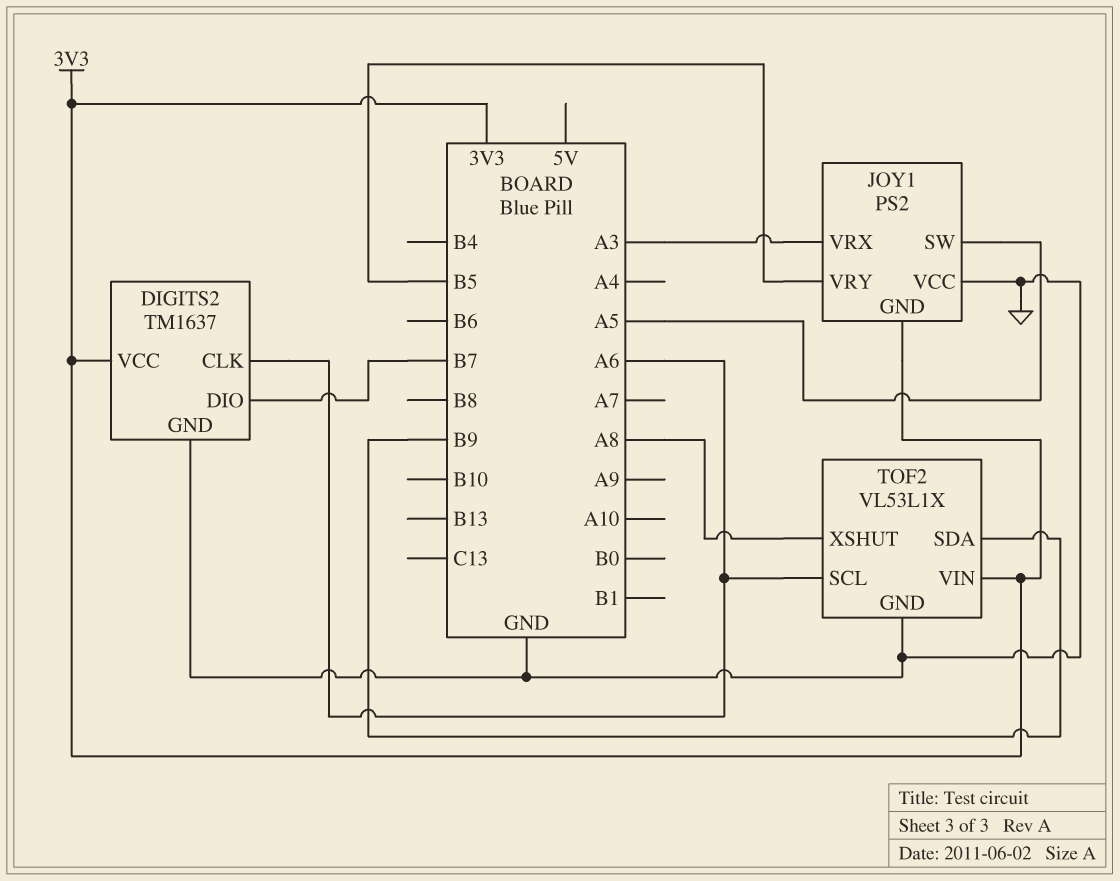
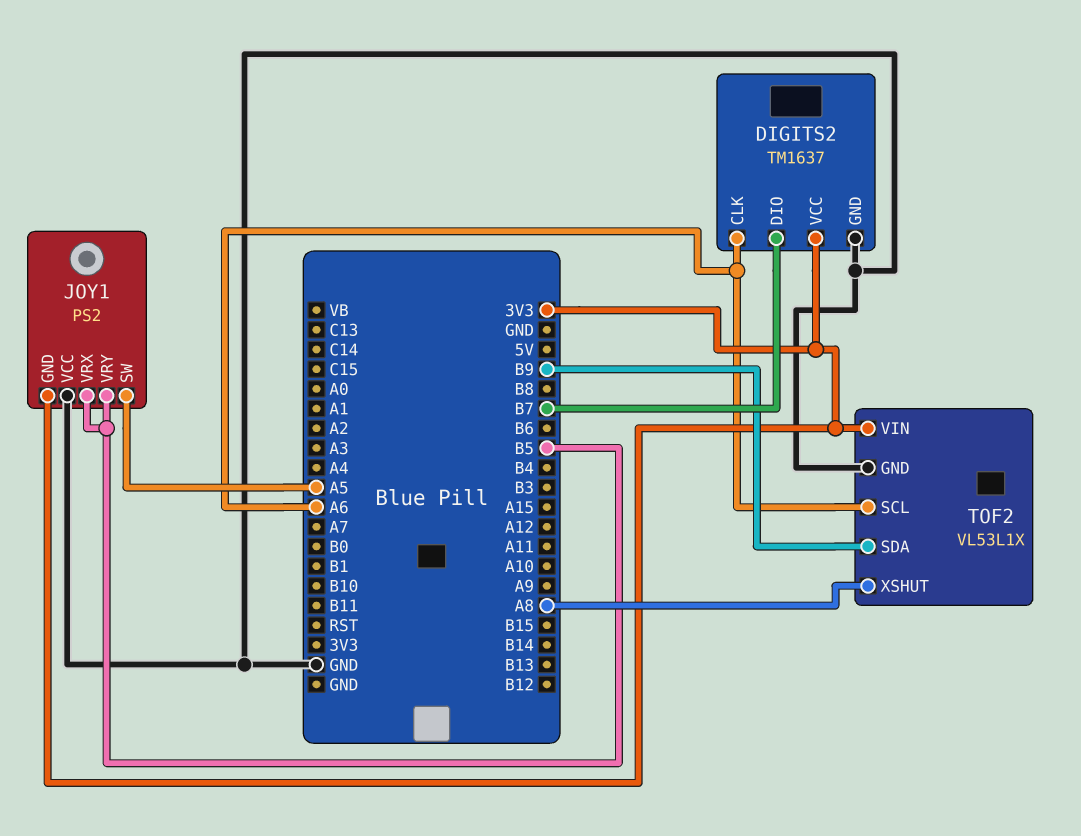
JOY1 pin VRX: A3 -> B5

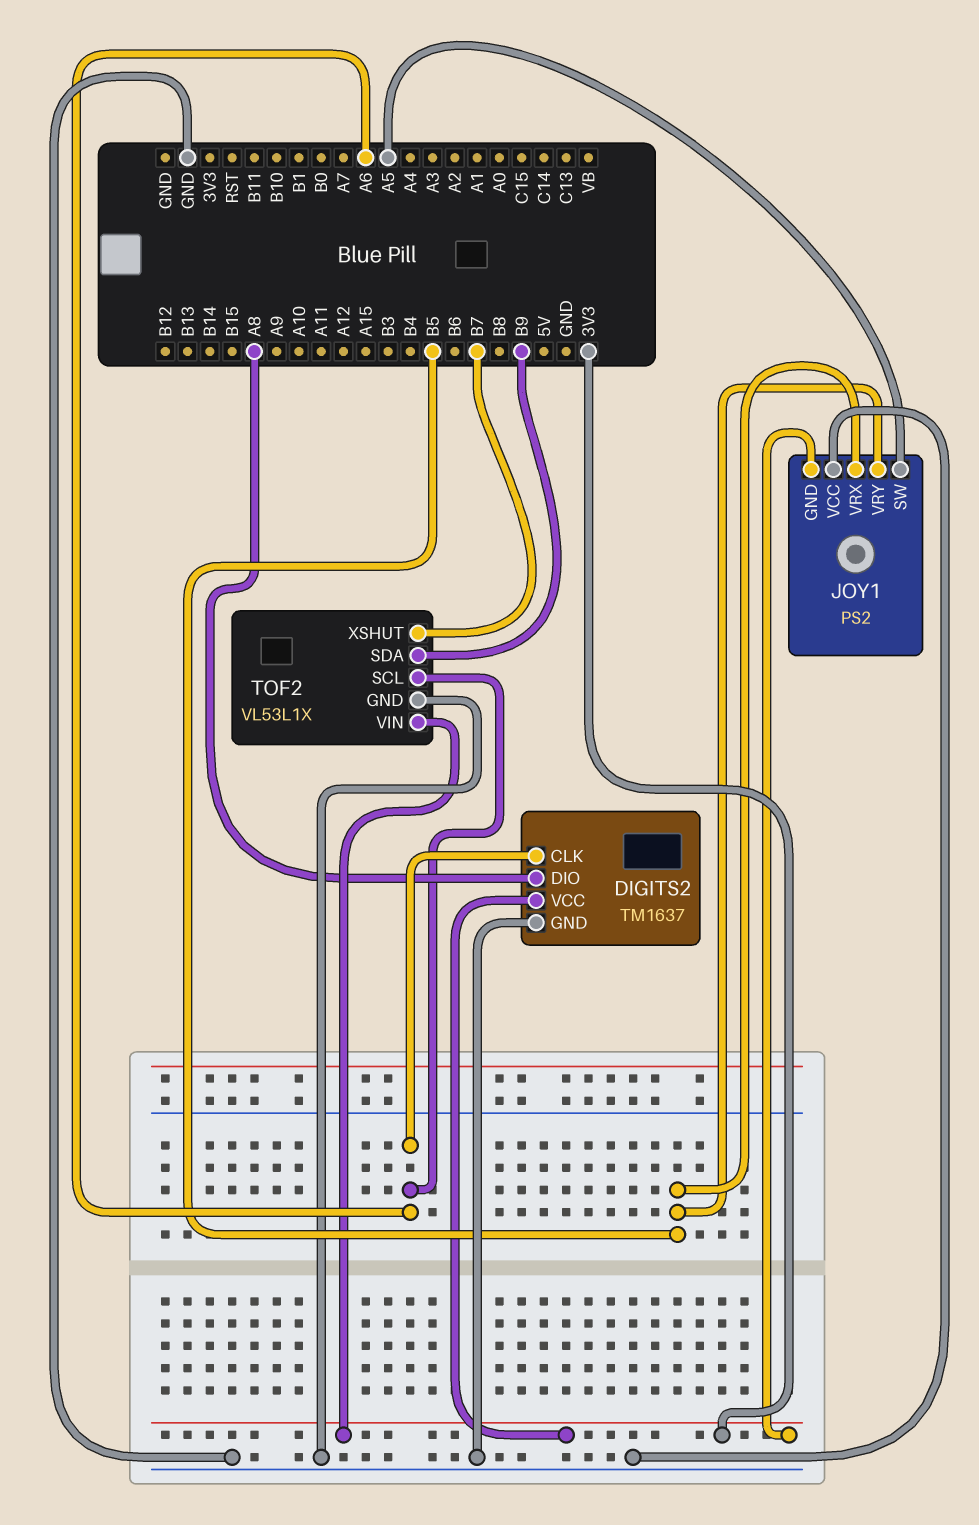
DIGITS2 pin DIO: B7 -> A8
TOF2 pin XSHUT: A8 -> B7

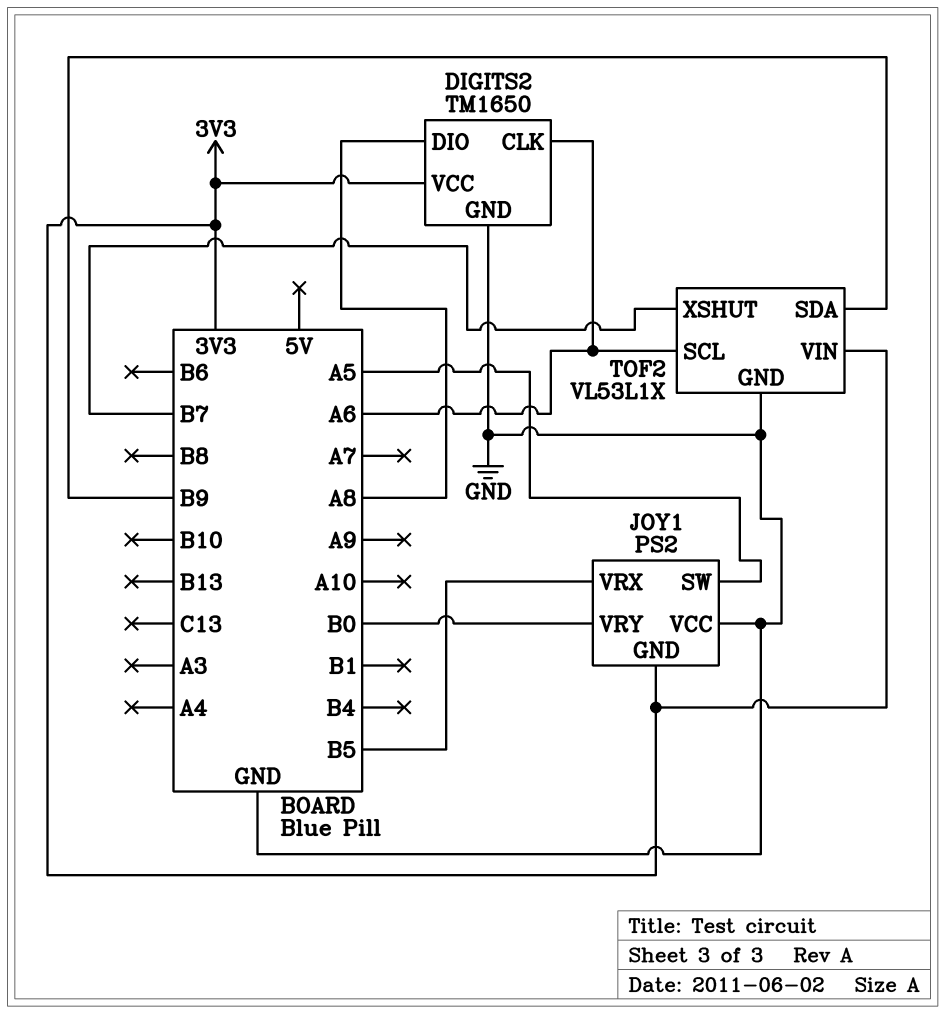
DIGITS2: TM1637 -> TM1650
JOY1 pin VRY: B5 -> B0

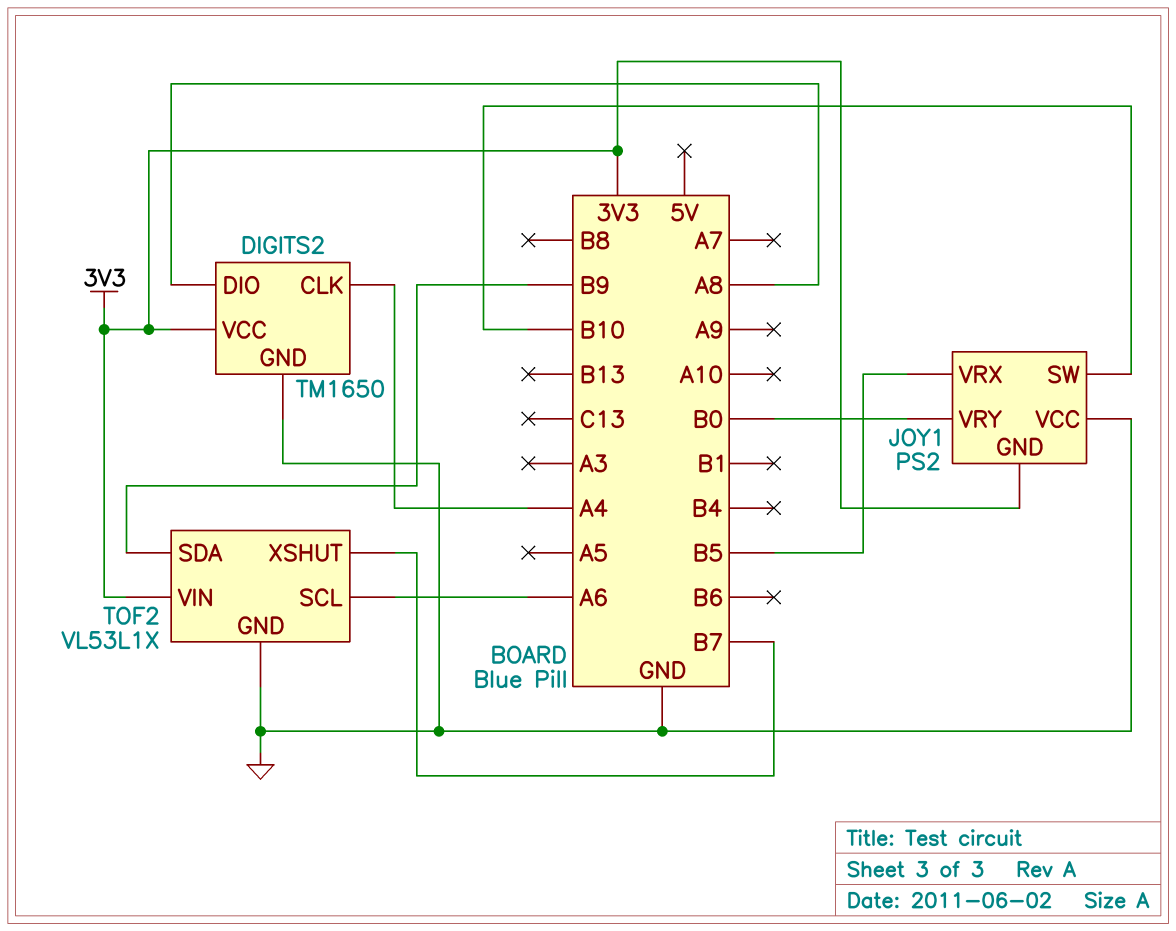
DIGITS2 pin CLK: A6 -> A4
JOY1 pin SW: A5 -> B10

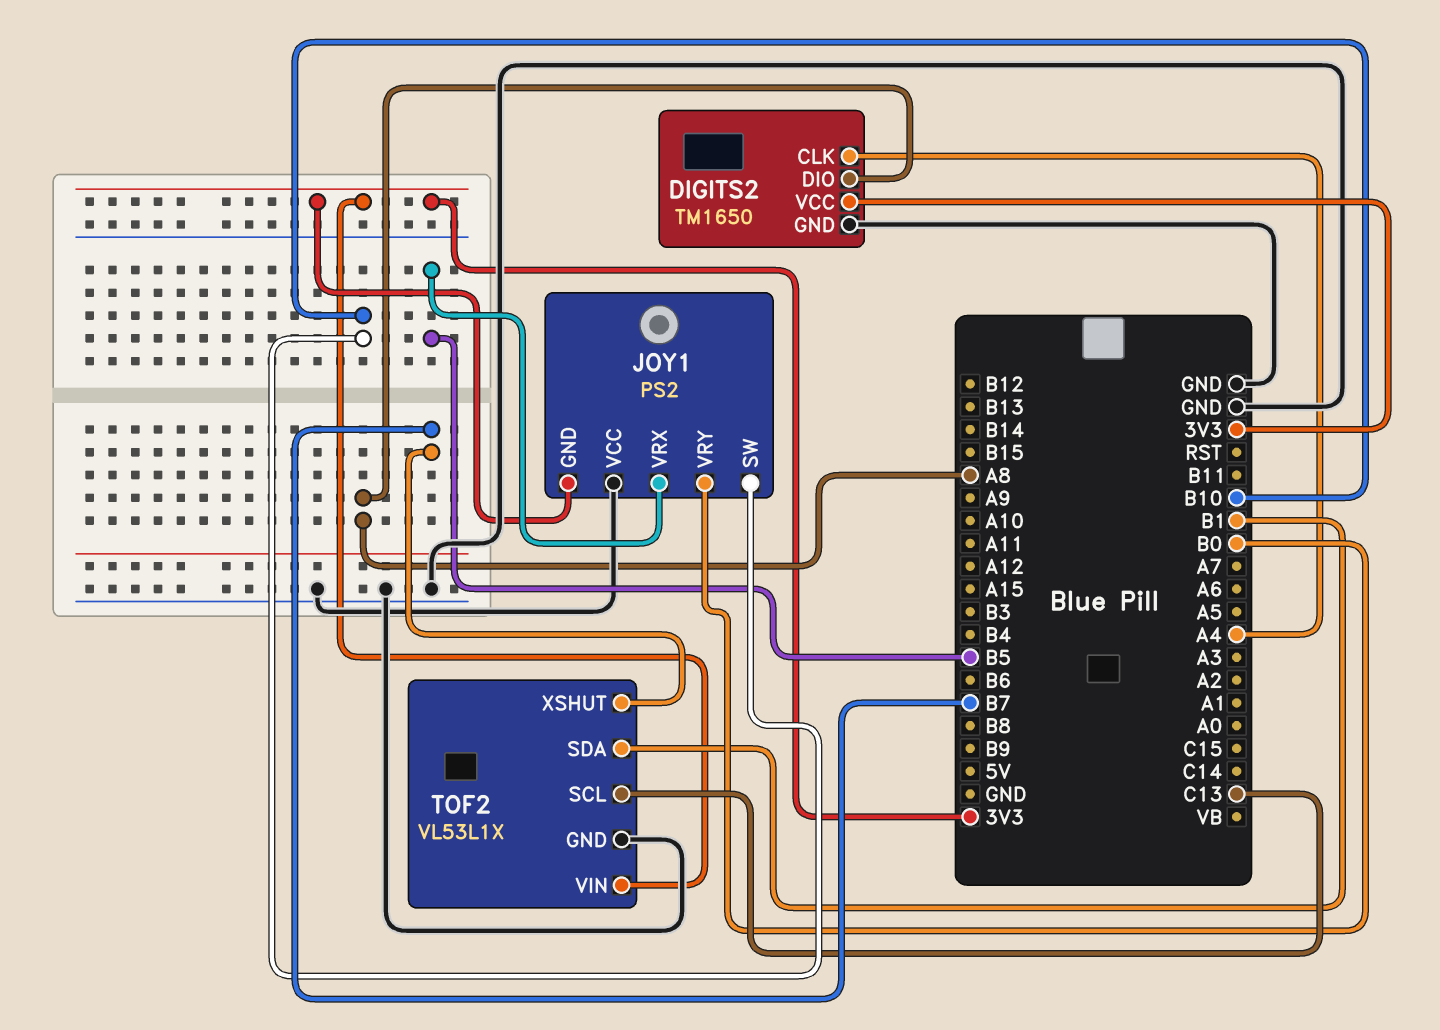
TOF2 pin SCL: A6 -> C13
TOF2 pin SDA: B9 -> B1

